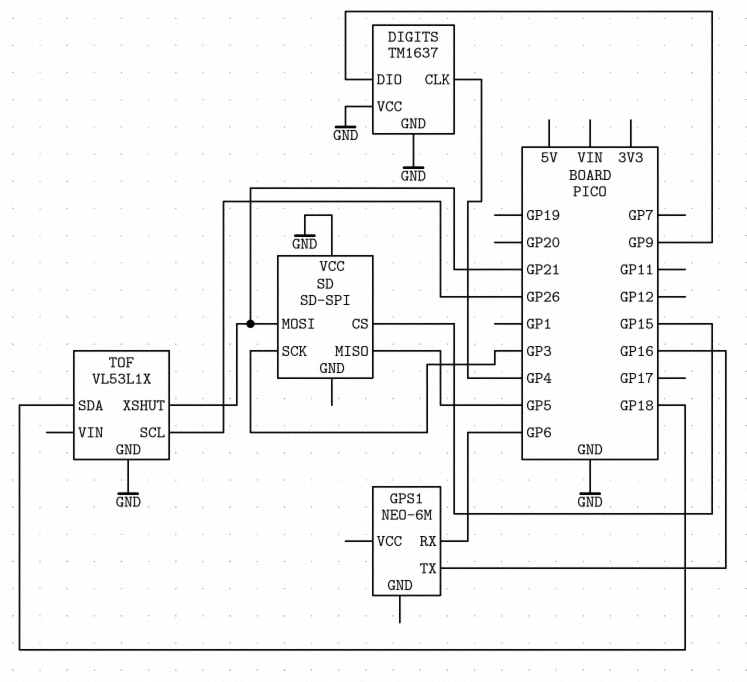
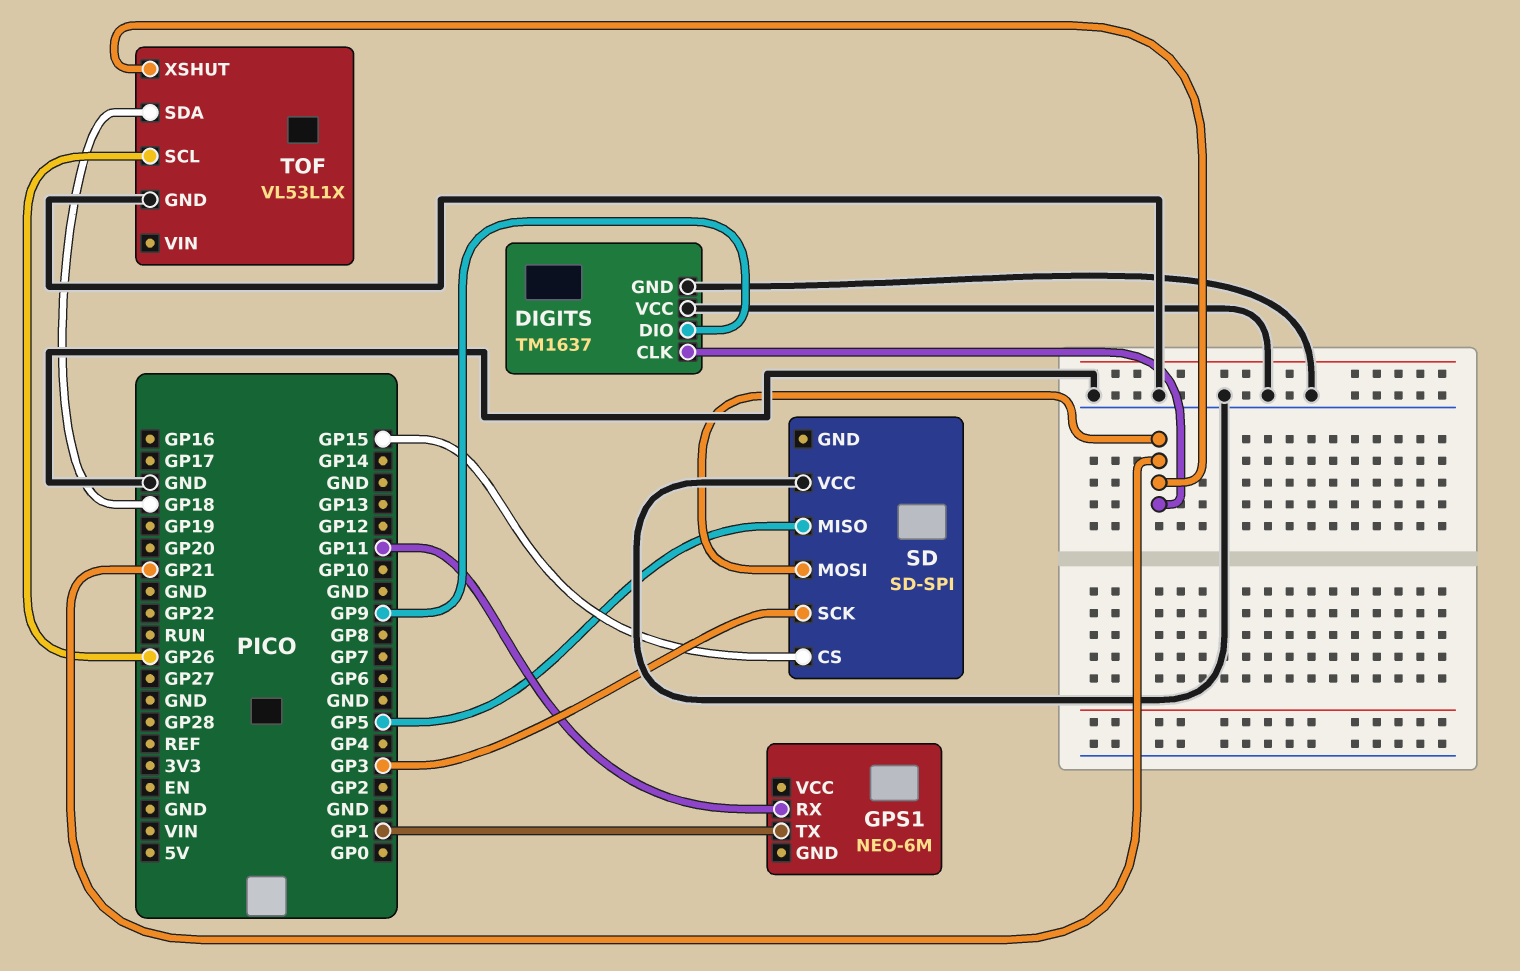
DIGITS pin CLK: GP4 -> GP21
GPS1 pin RX: GP6 -> GP11
GPS1 pin TX: GP16 -> GP1

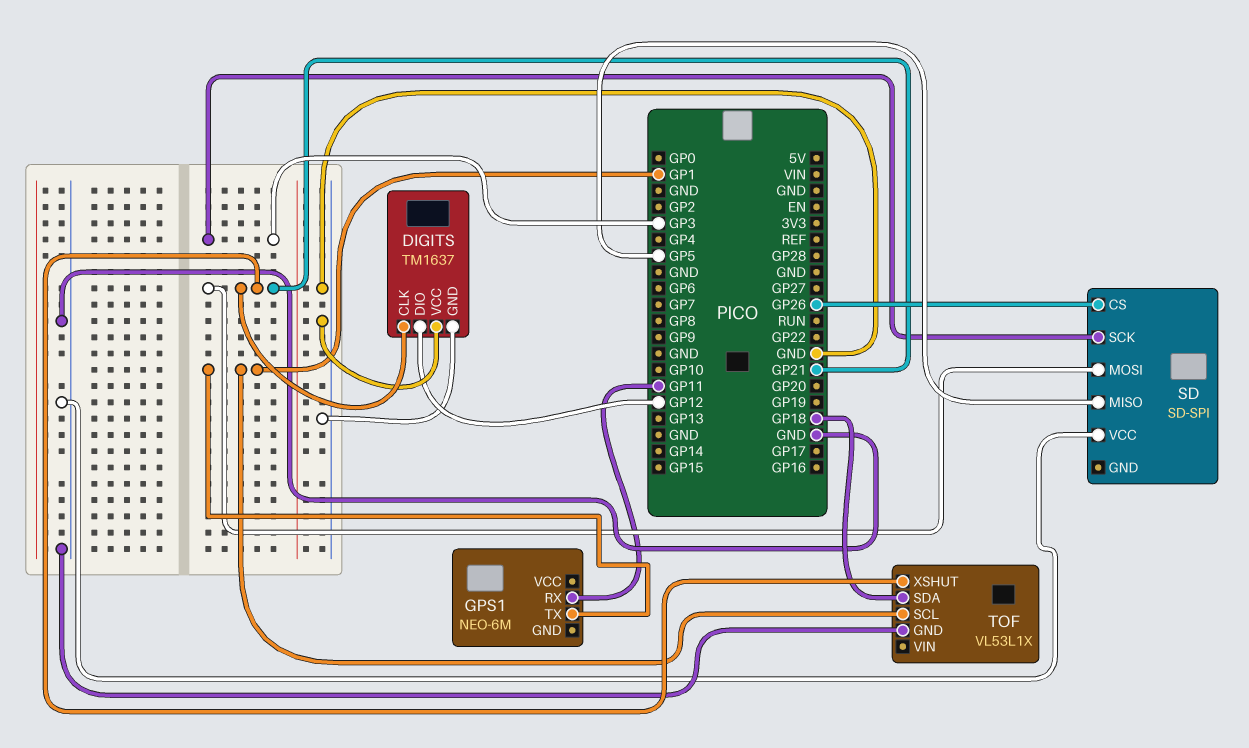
DIGITS pin DIO: GP9 -> GP12
SD pin CS: GP15 -> GP26
TOF pin SCL: GP26 -> GP1

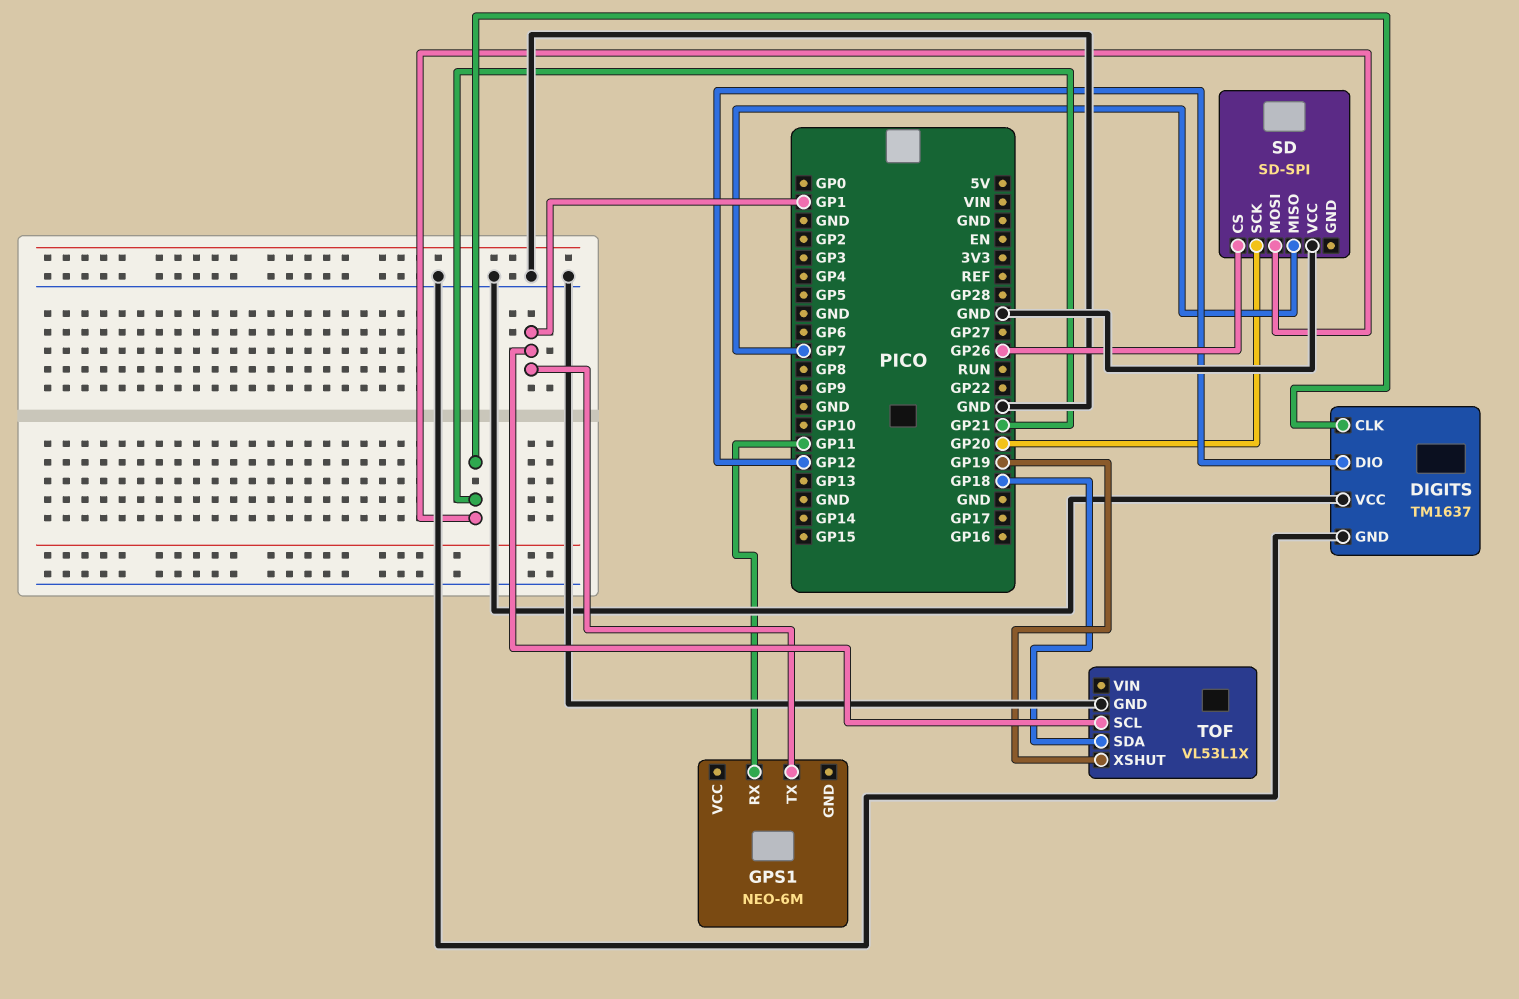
SD pin MISO: GP5 -> GP7
SD pin SCK: GP3 -> GP20
TOF pin XSHUT: GP21 -> GP19

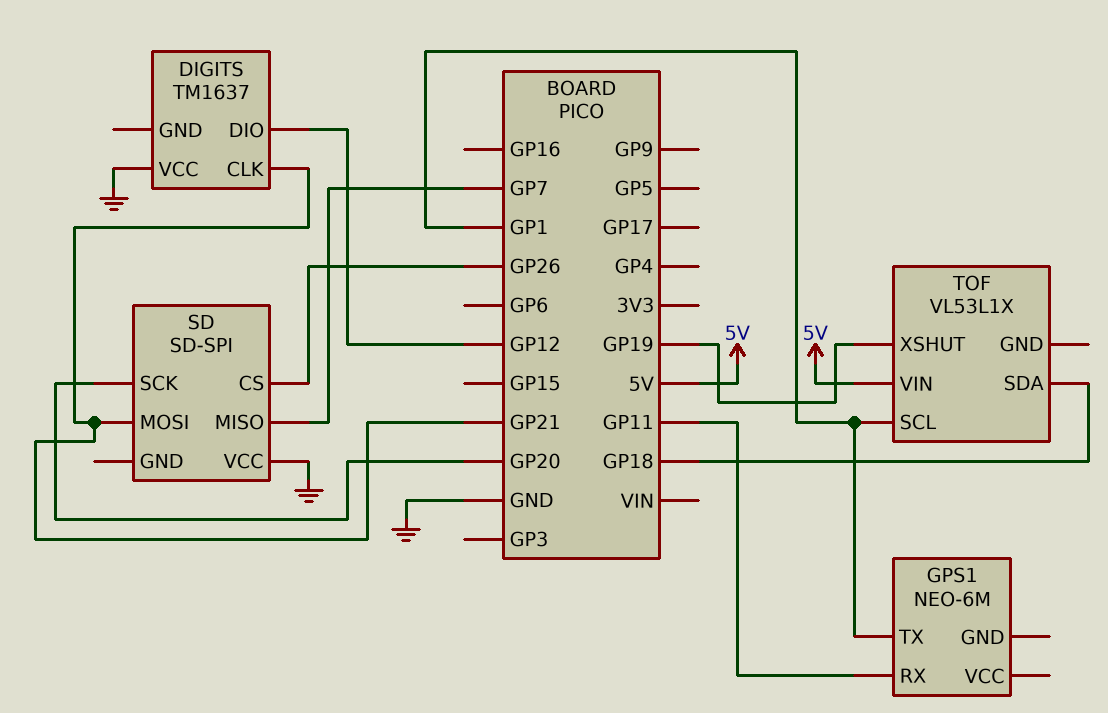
DIGITS pin GND: GND -> none
TOF pin GND: GND -> none
TOF pin VIN: none -> 5V

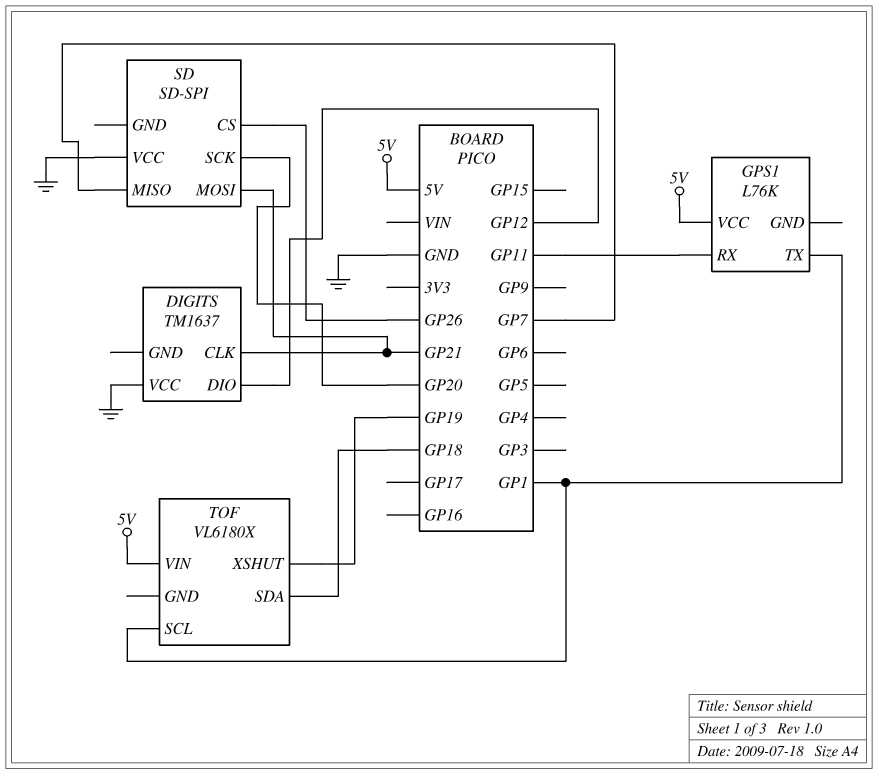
GPS1: NEO-6M -> L76K
GPS1 pin VCC: none -> 5V
TOF: VL53L1X -> VL6180X

